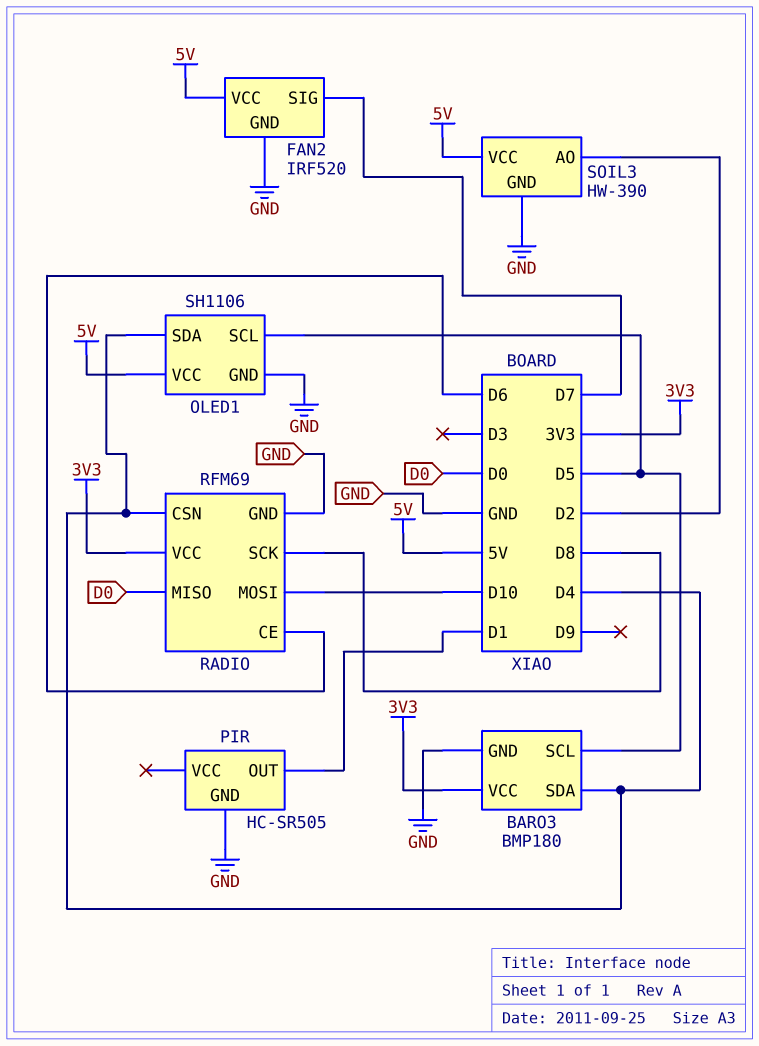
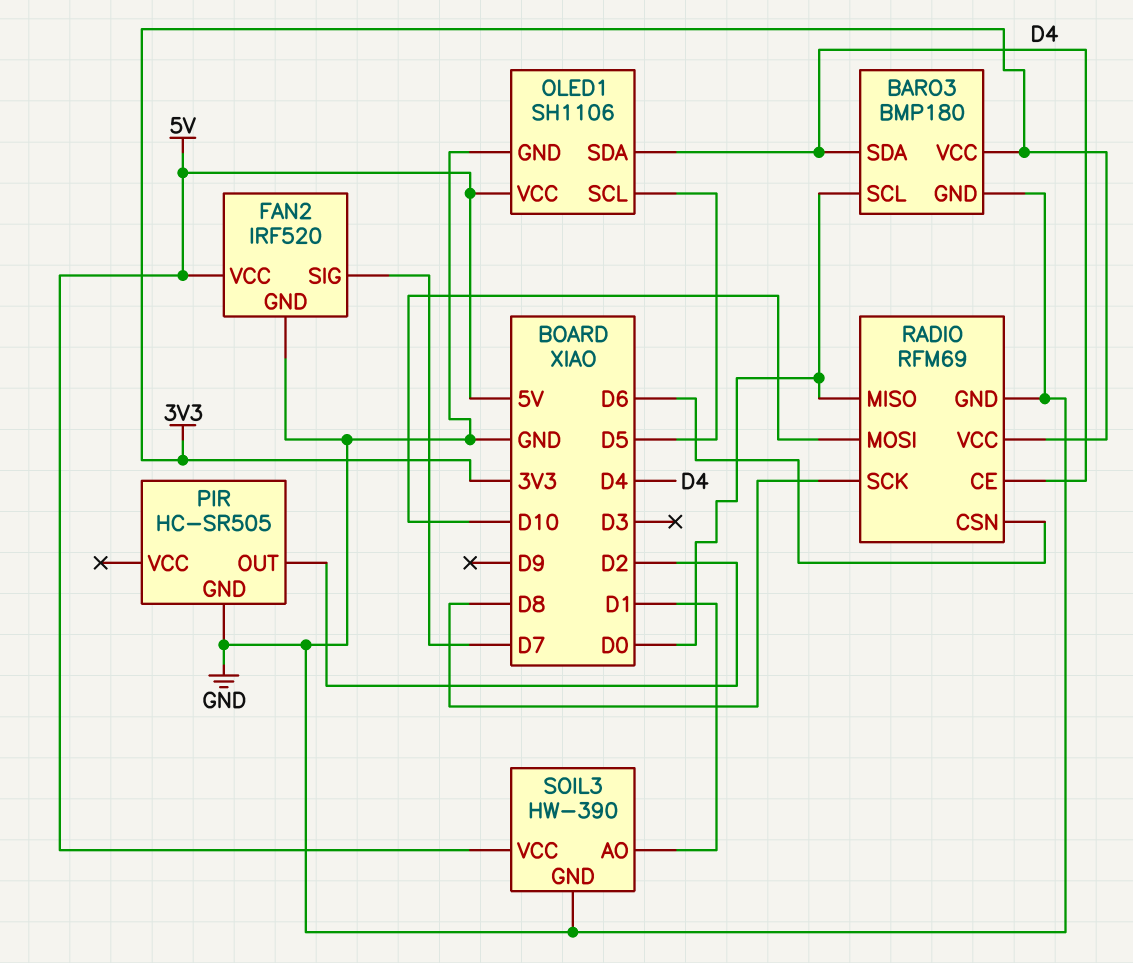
BARO3 pin SCL: D5 -> D0
PIR pin OUT: D1 -> D2
RADIO pin CE: D6 -> D4
RADIO pin CSN: D4 -> D6
SOIL3 pin AO: D2 -> D1

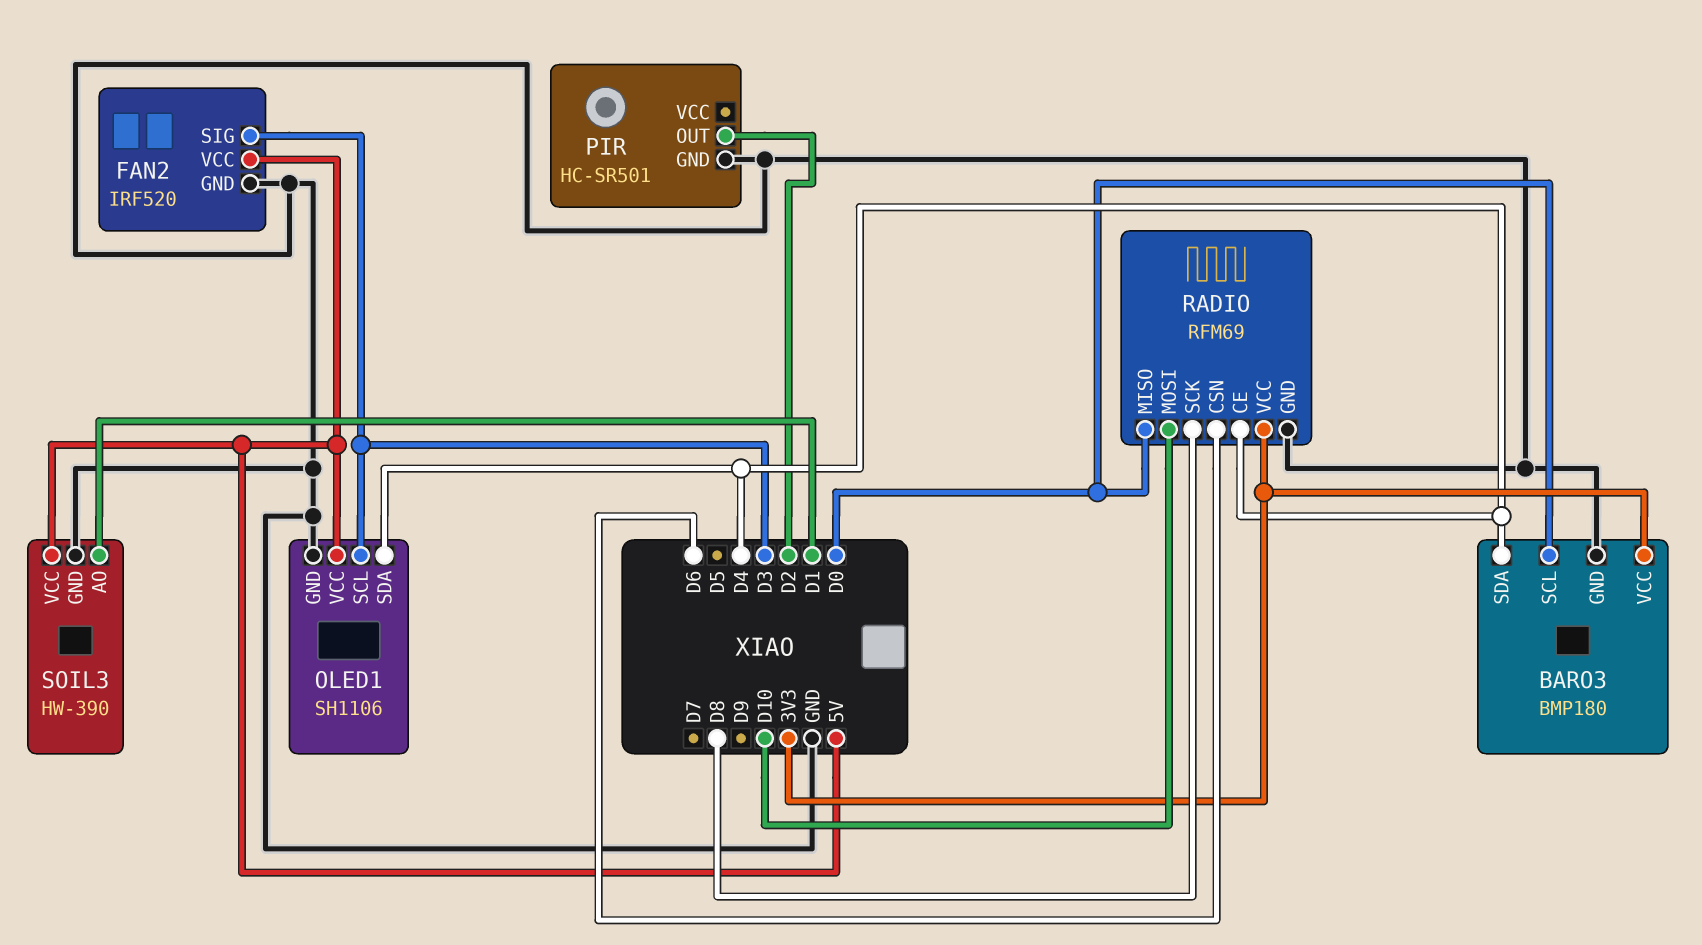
FAN2 pin SIG: D7 -> D3
OLED1 pin SCL: D5 -> D3
PIR: HC-SR505 -> HC-SR501

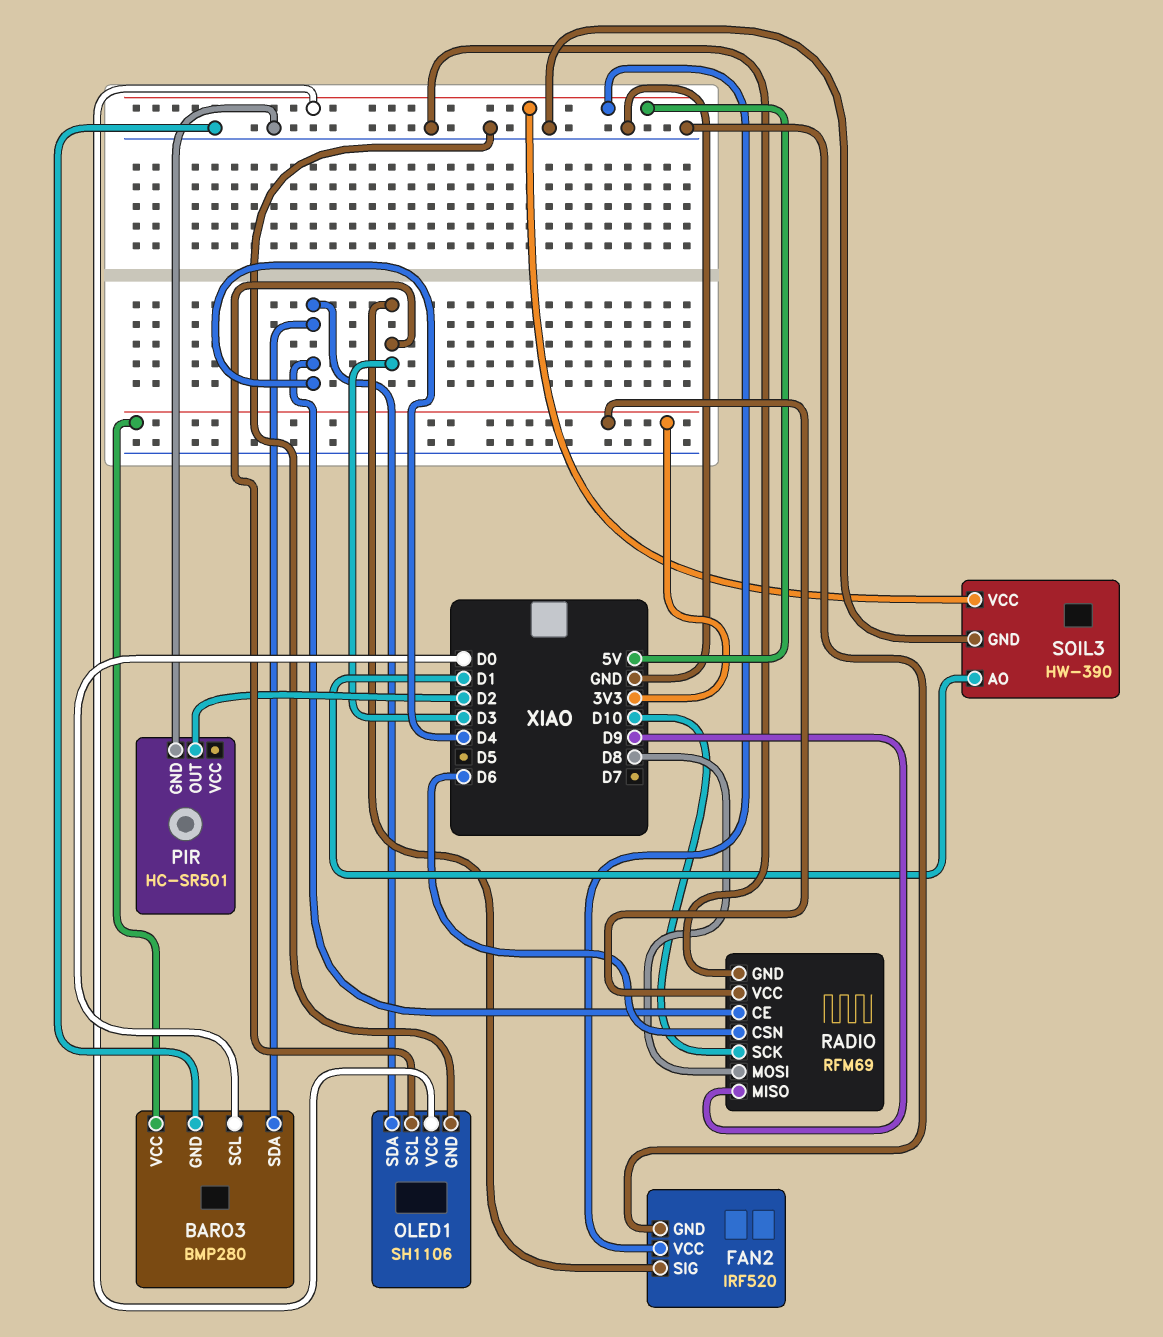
BARO3: BMP180 -> BMP280
RADIO pin MISO: D0 -> D9
RADIO pin MOSI: D10 -> D8
RADIO pin SCK: D8 -> D10

